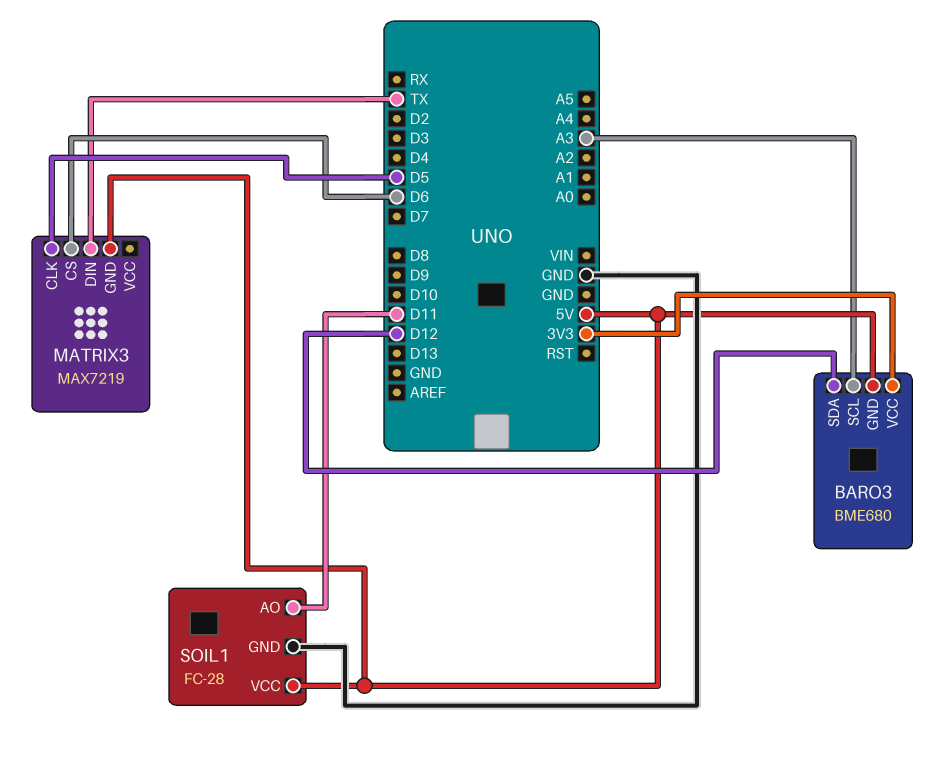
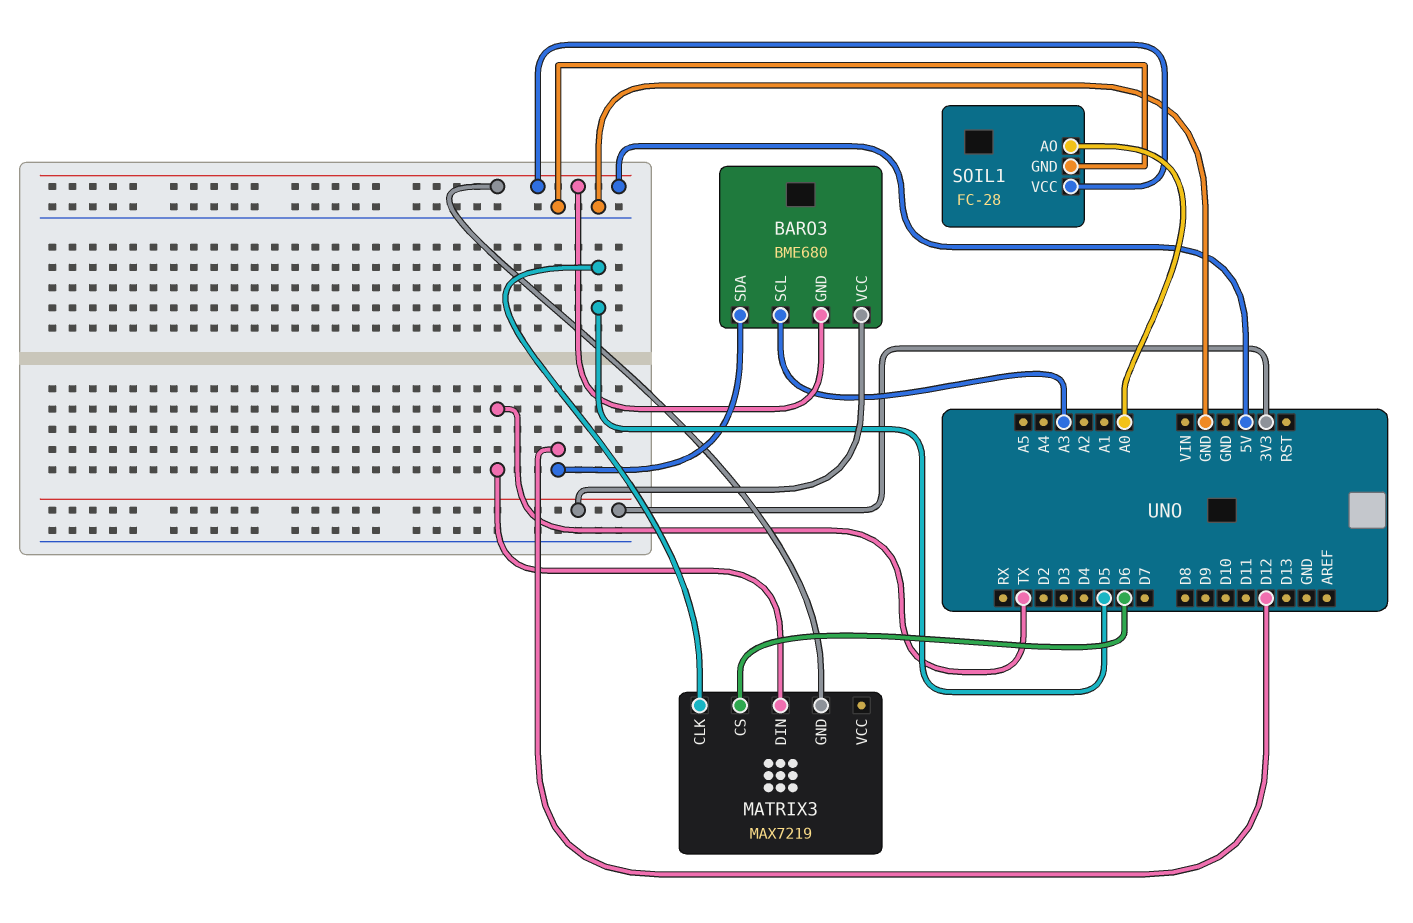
SOIL1 pin AO: D11 -> A0

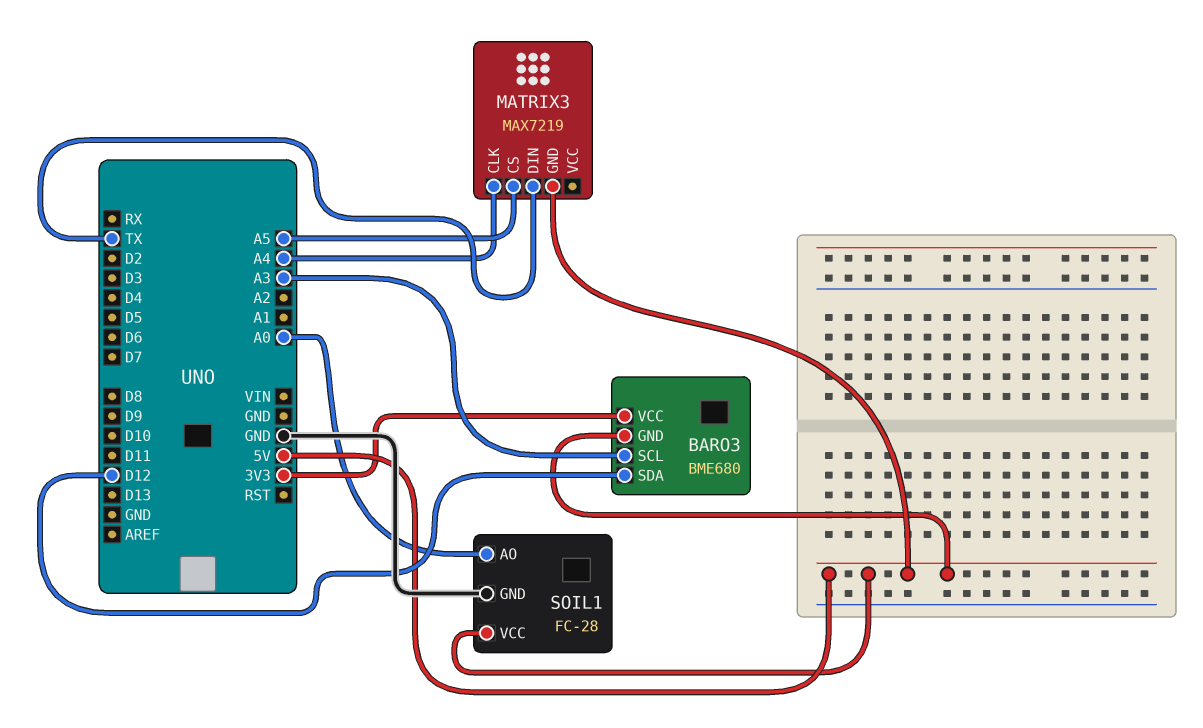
MATRIX3 pin CLK: D5 -> A4
MATRIX3 pin CS: D6 -> A5

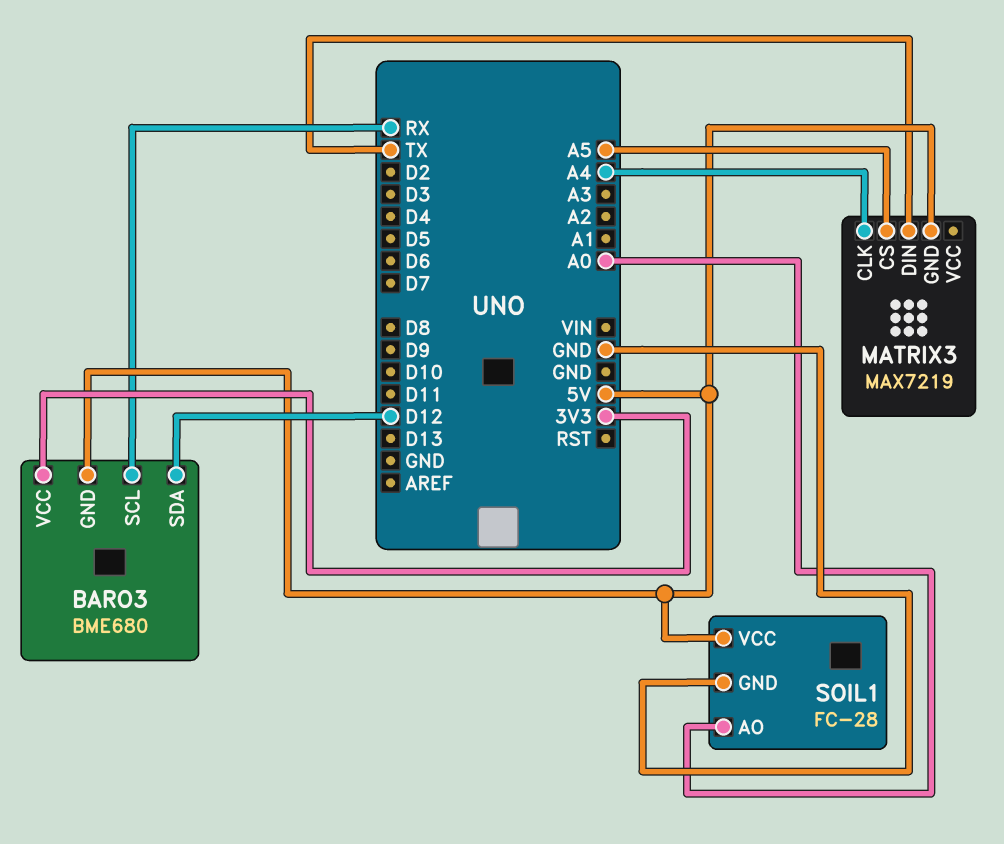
BARO3 pin SCL: A3 -> RX

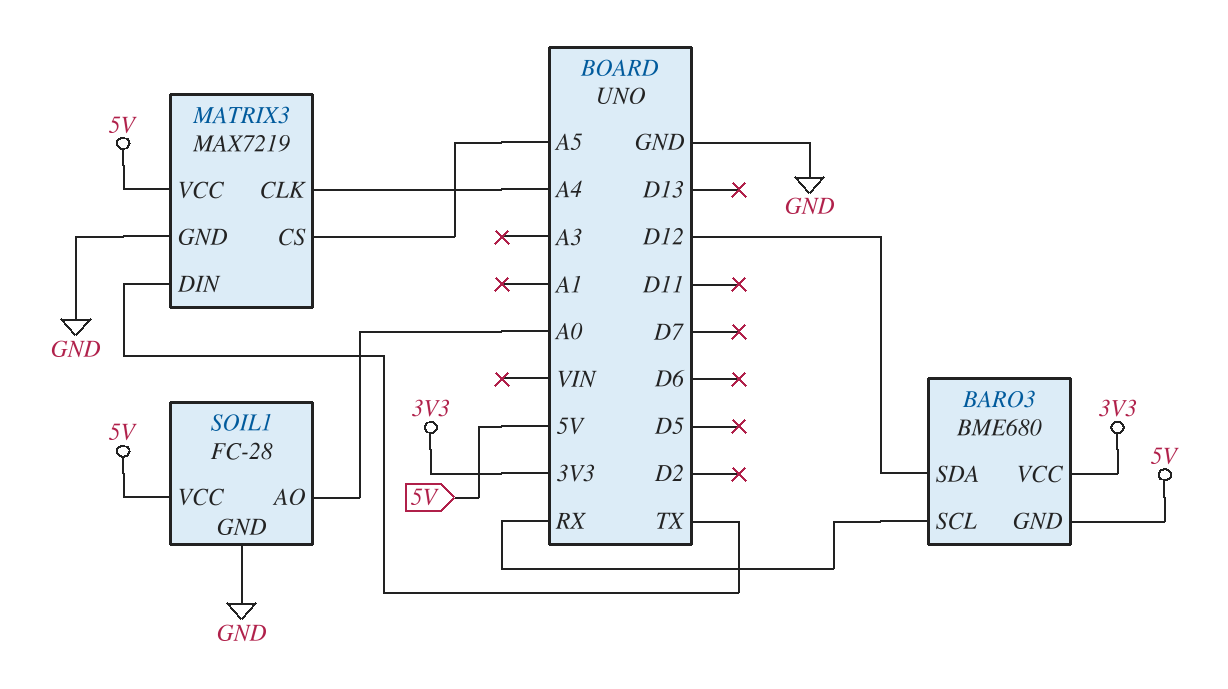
MATRIX3 pin GND: 5V -> GND
MATRIX3 pin VCC: none -> 5V

